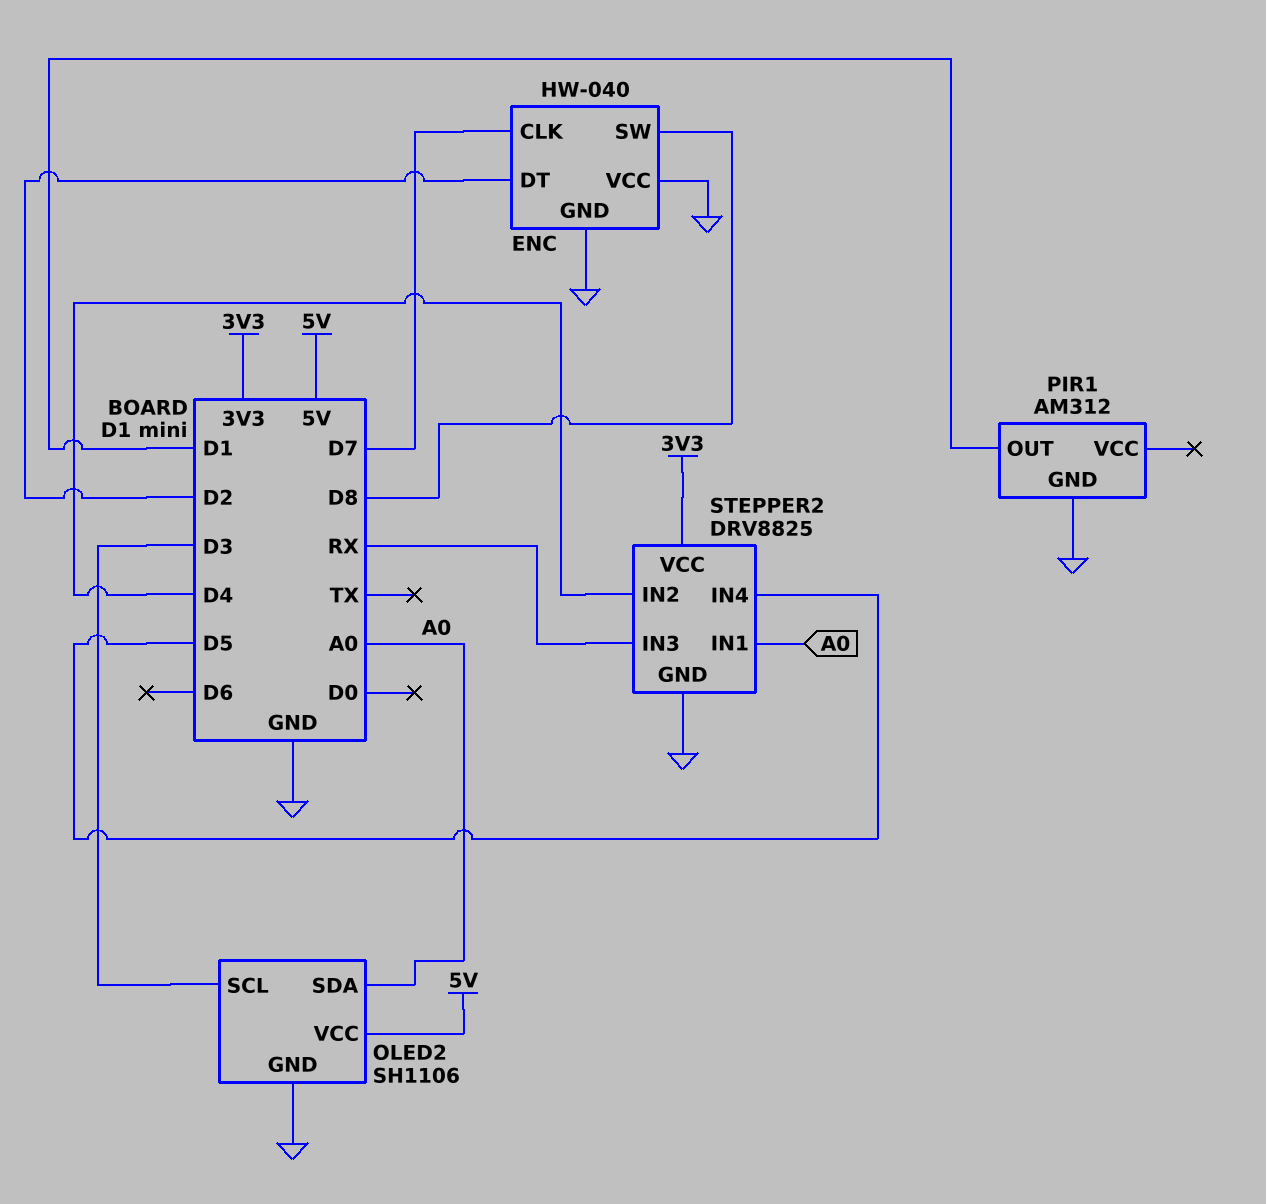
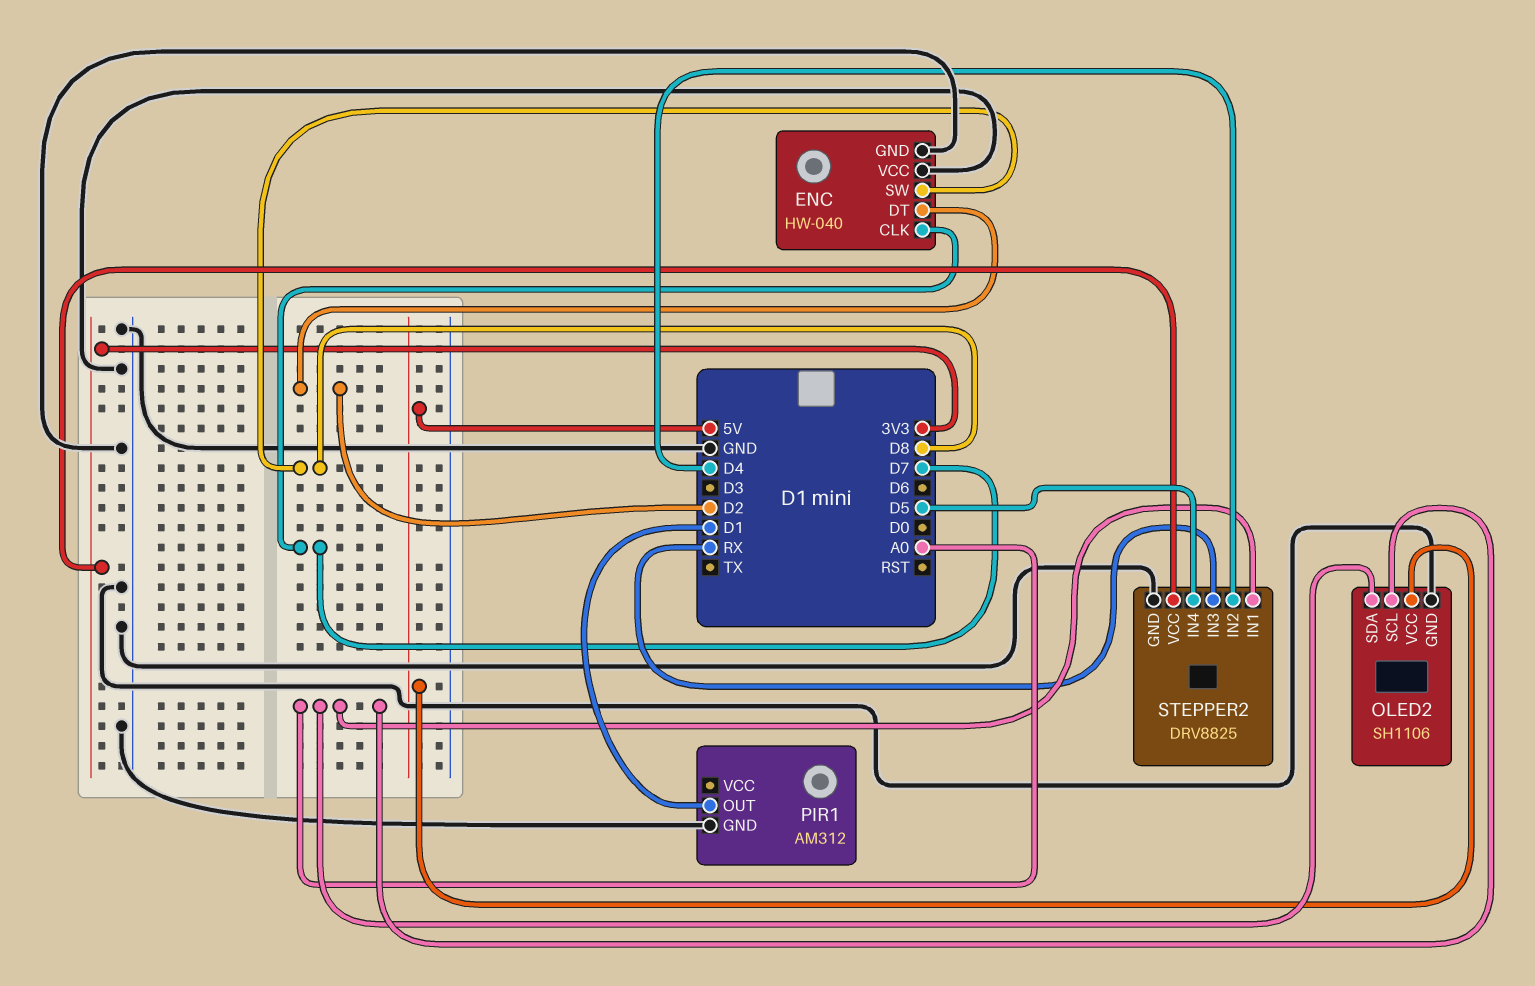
OLED2 pin SCL: D3 -> A0

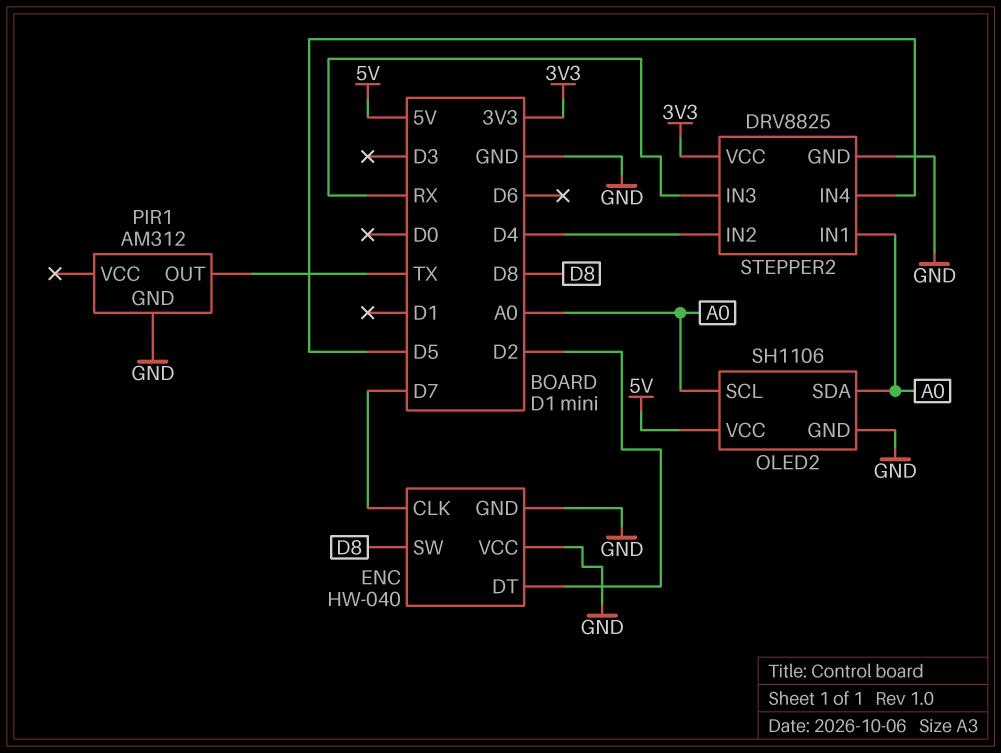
PIR1 pin OUT: D1 -> TX

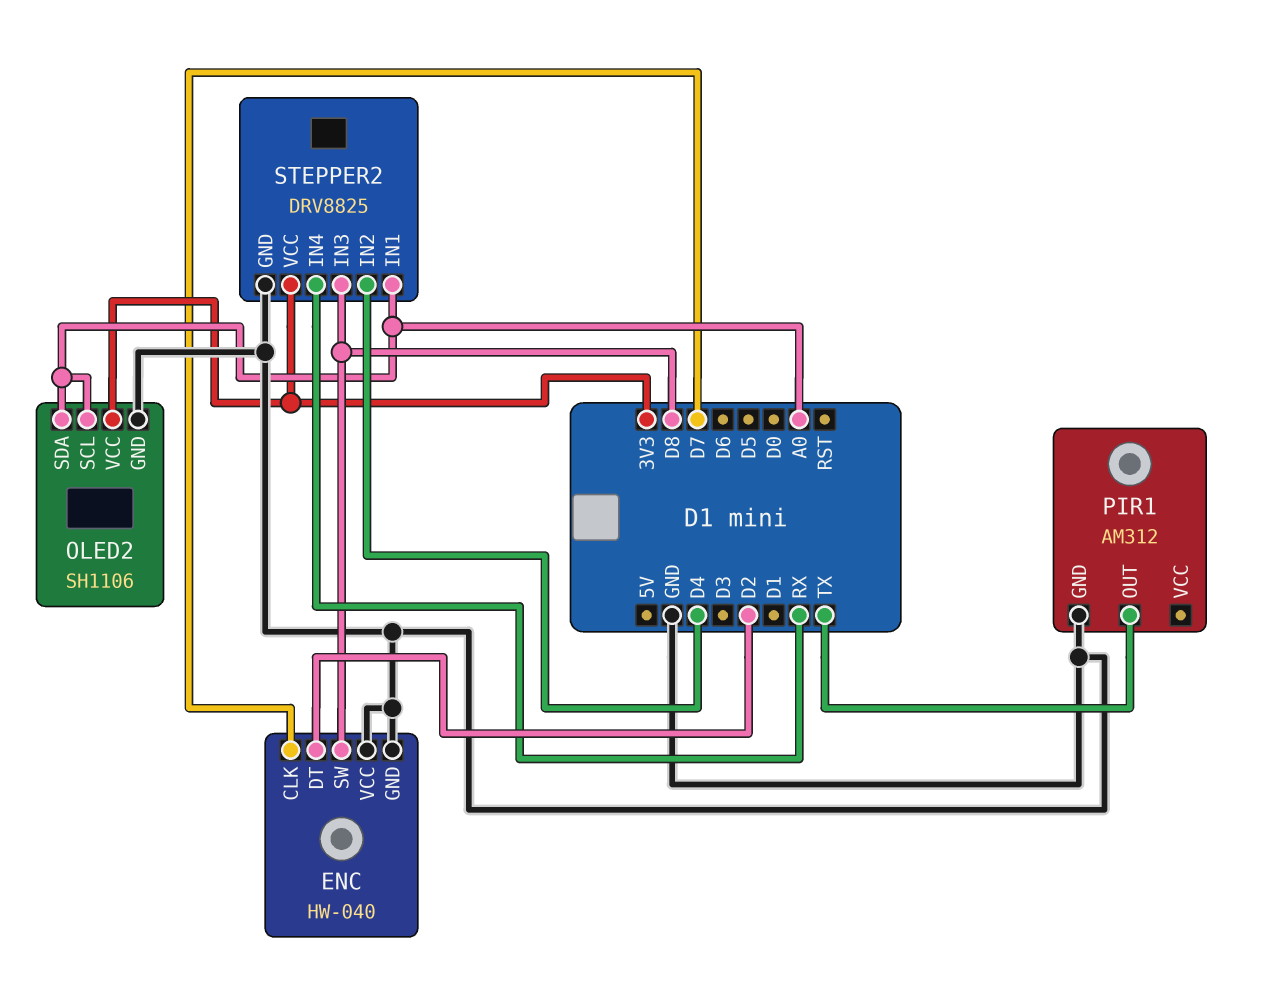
OLED2 pin VCC: 5V -> 3V3
STEPPER2 pin IN3: RX -> D8
STEPPER2 pin IN4: D5 -> RX

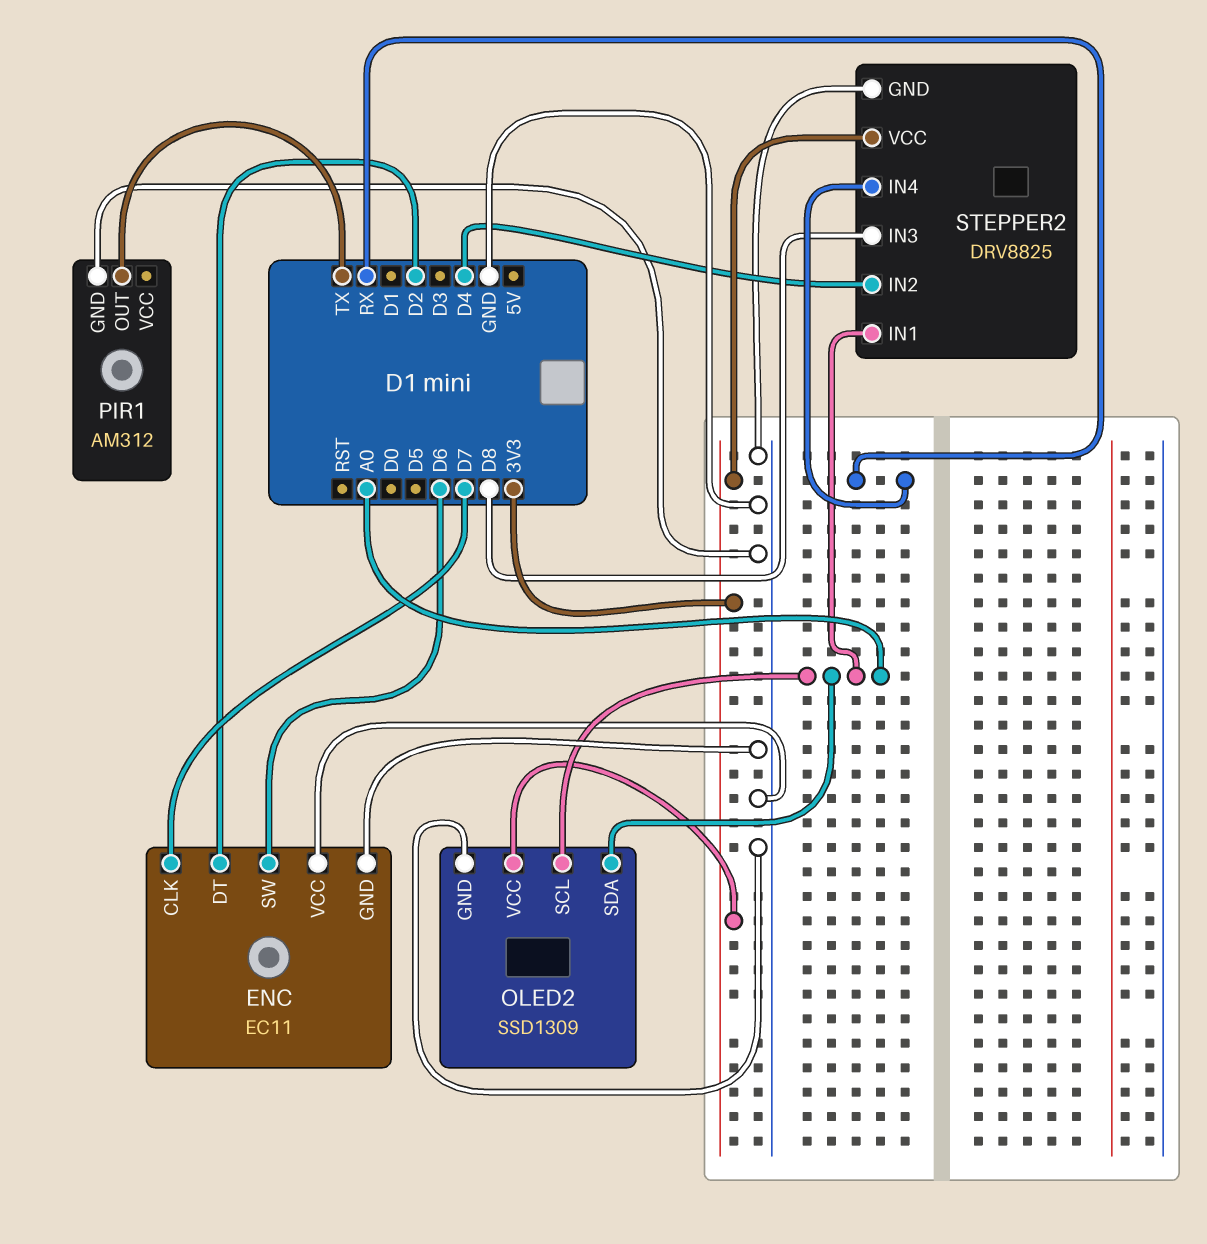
ENC: HW-040 -> EC11
ENC pin SW: D8 -> D6
OLED2: SH1106 -> SSD1309

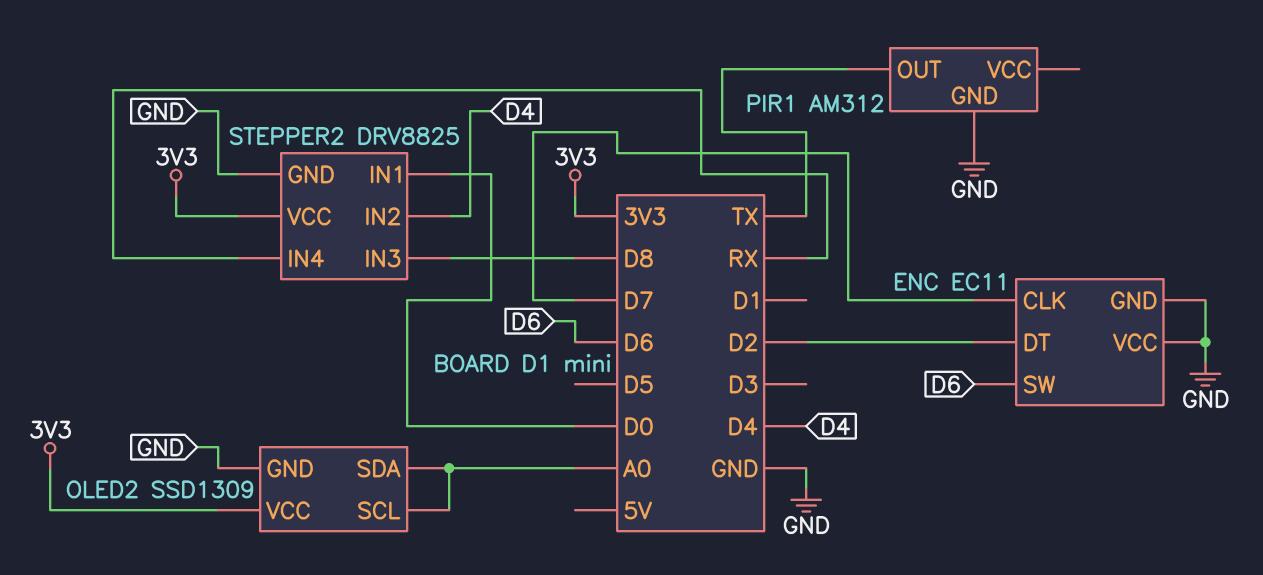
STEPPER2 pin IN1: A0 -> D0

